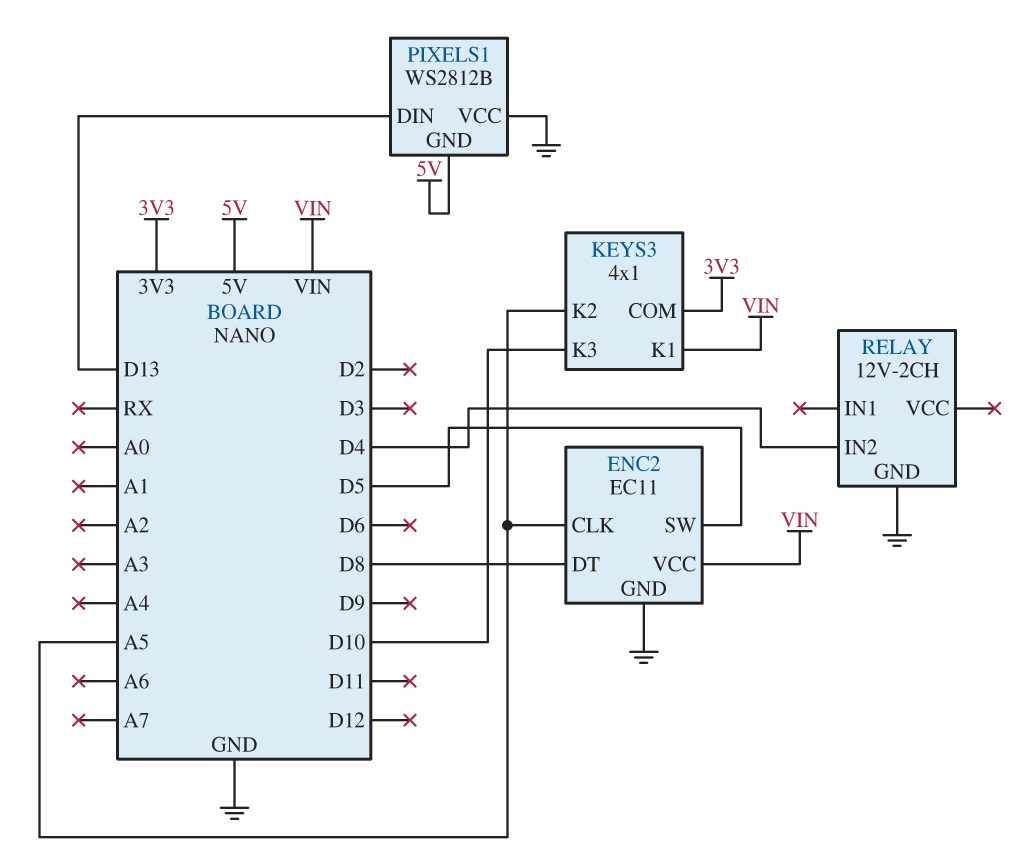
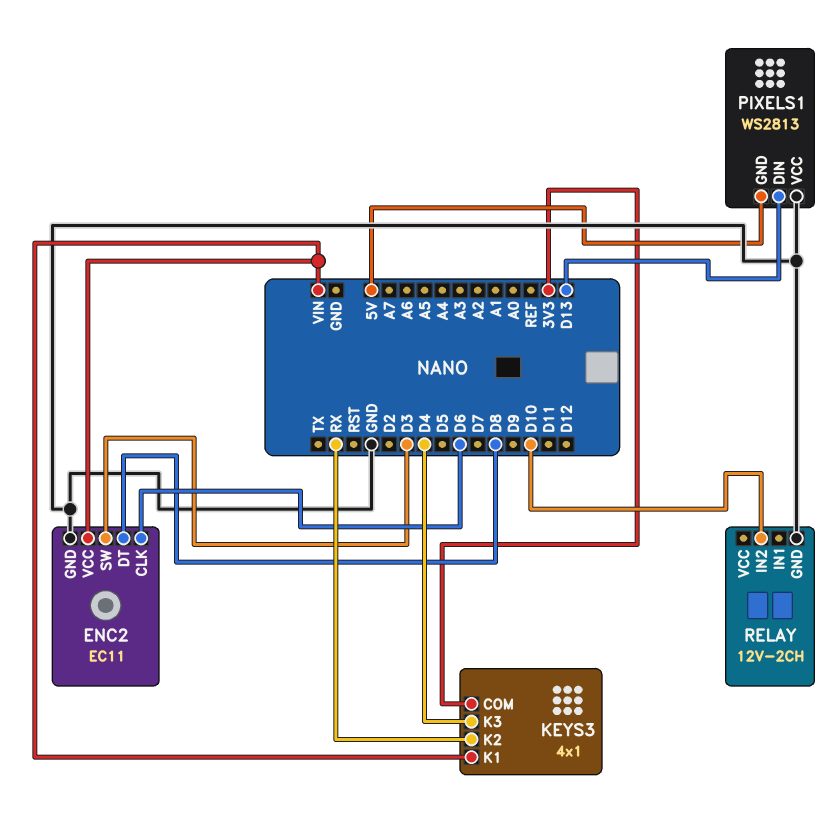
ENC2 pin CLK: A5 -> D6
ENC2 pin SW: D5 -> D3
KEYS3 pin K2: A5 -> RX
KEYS3 pin K3: D10 -> D4
PIXELS1: WS2812B -> WS2813
RELAY pin IN2: D4 -> D10

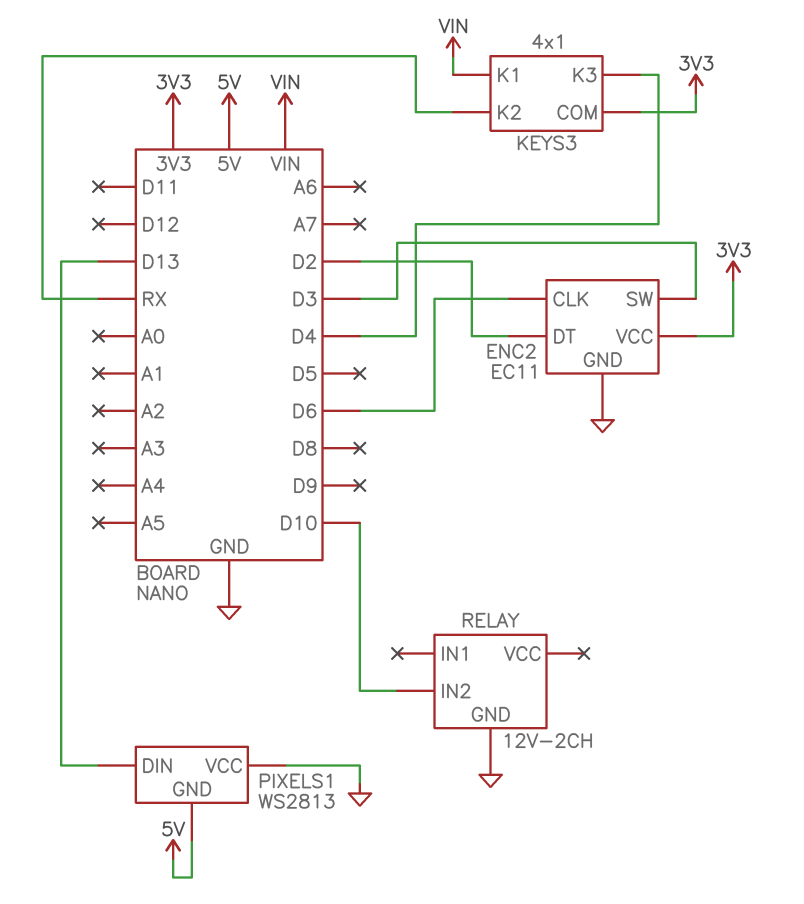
ENC2 pin DT: D8 -> D2
ENC2 pin VCC: VIN -> 3V3

